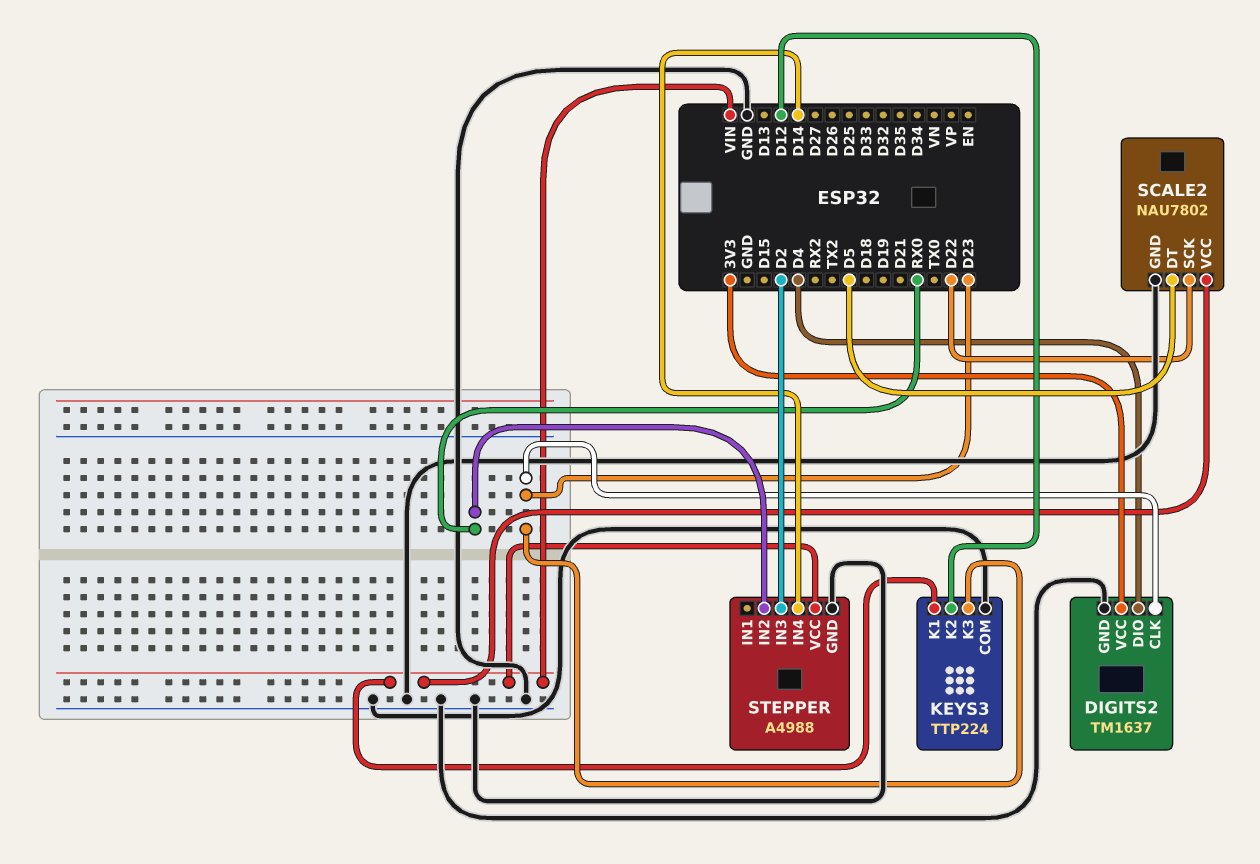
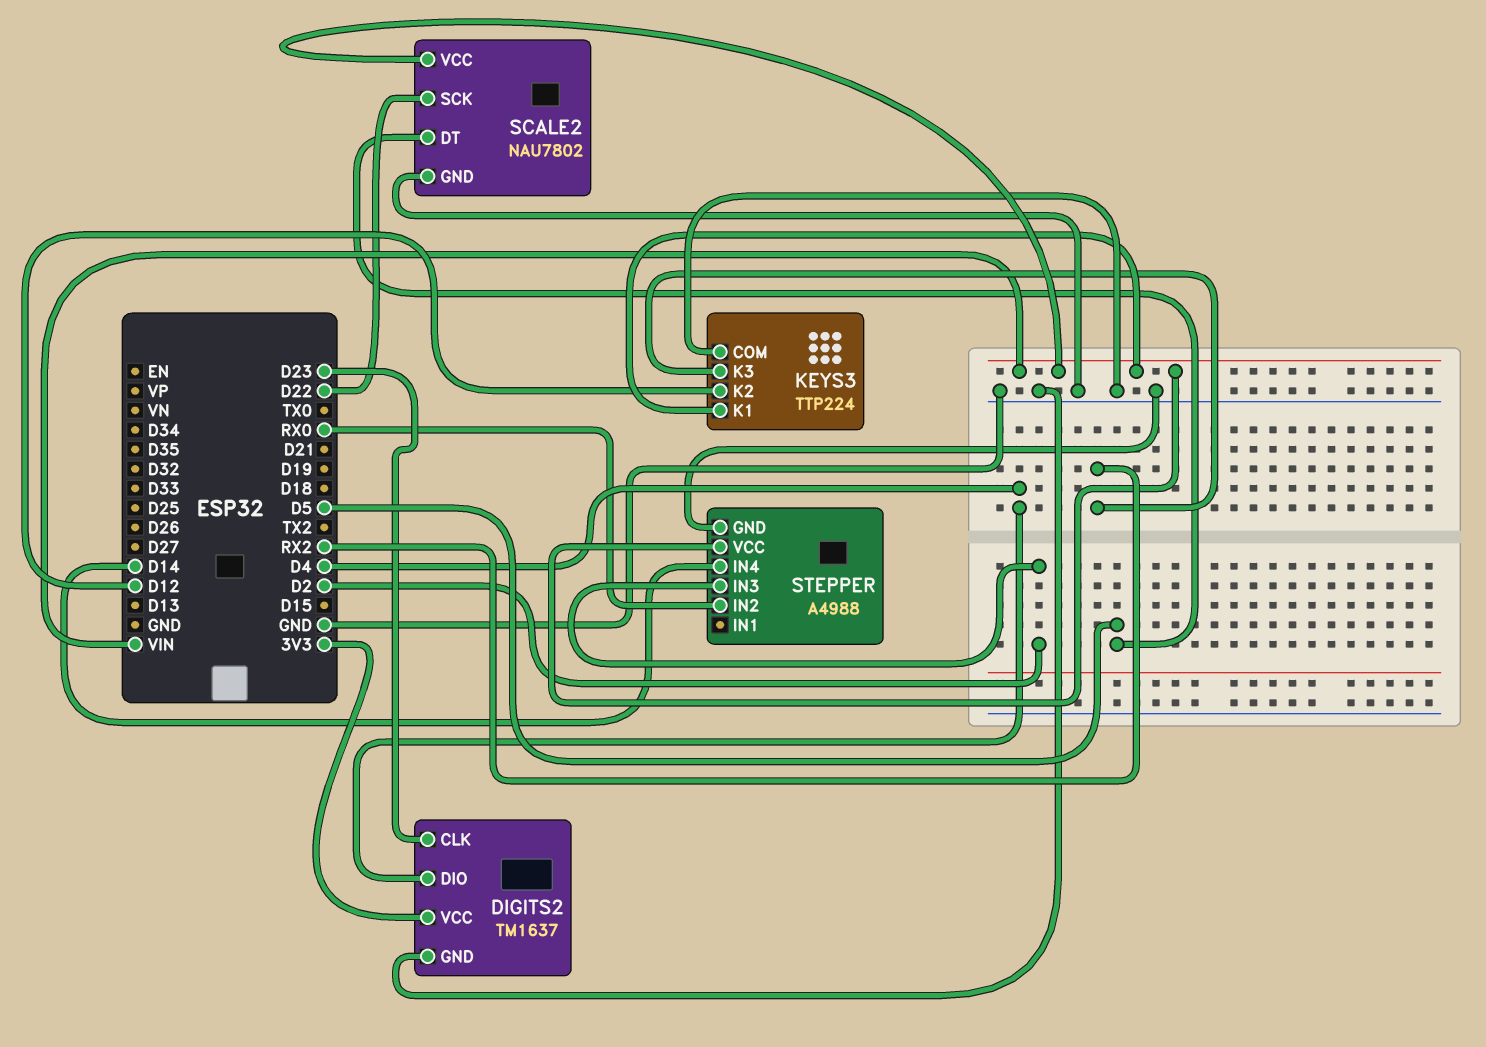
KEYS3 pin K3: D23 -> RX2

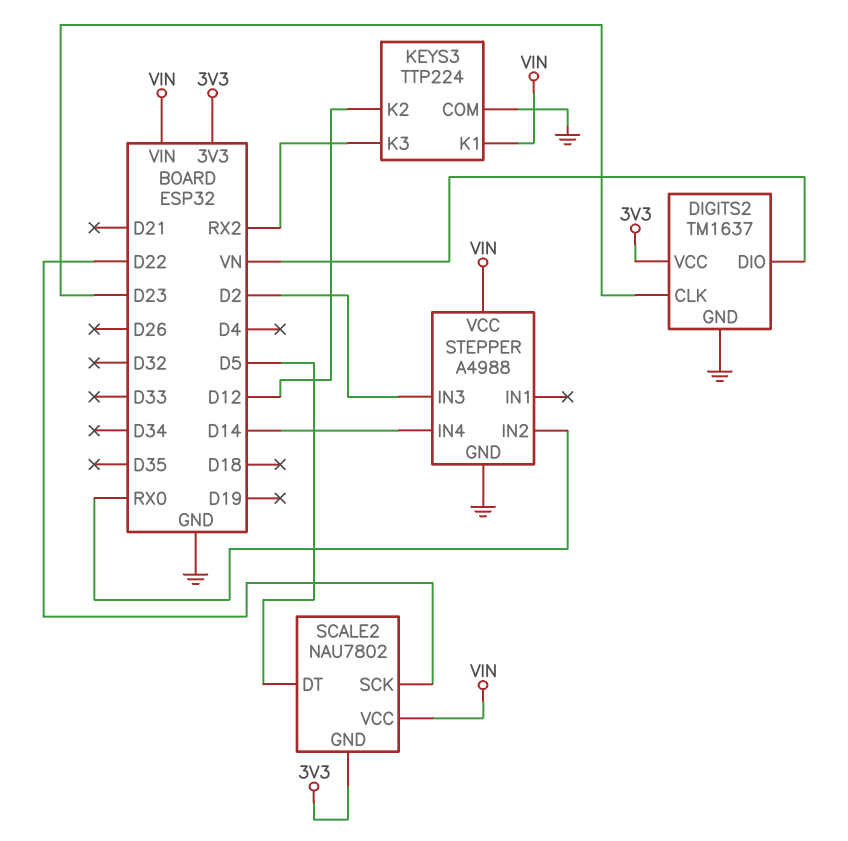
DIGITS2 pin DIO: D4 -> VN
SCALE2 pin GND: GND -> 3V3

